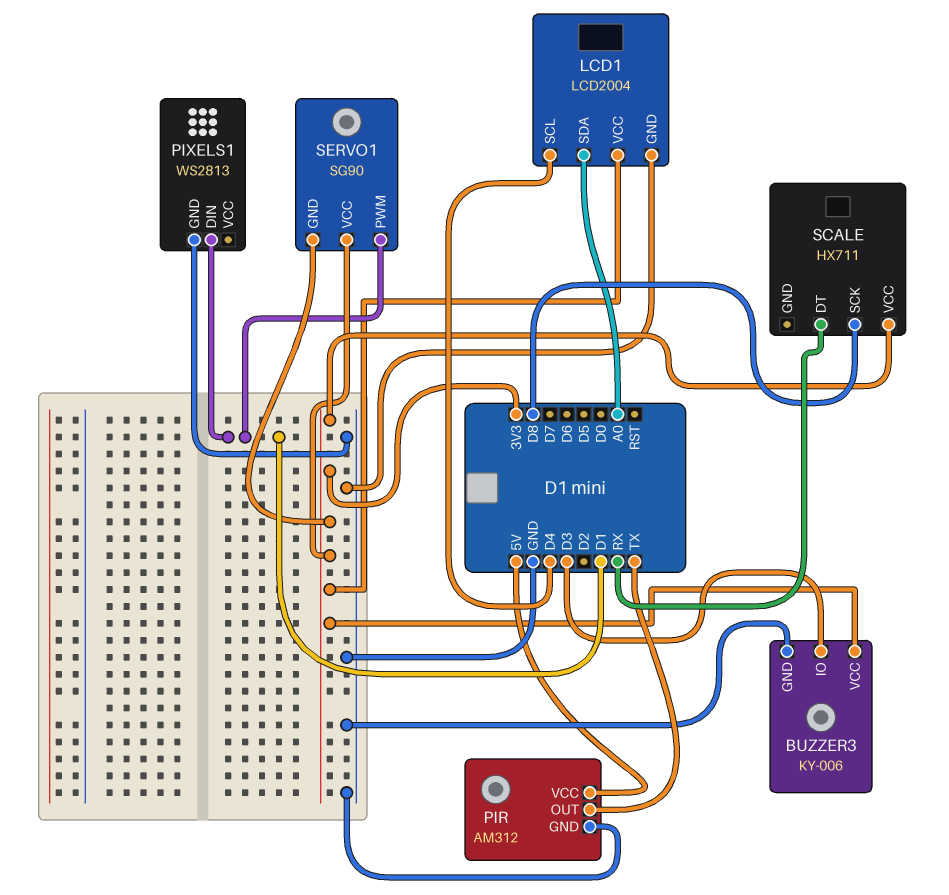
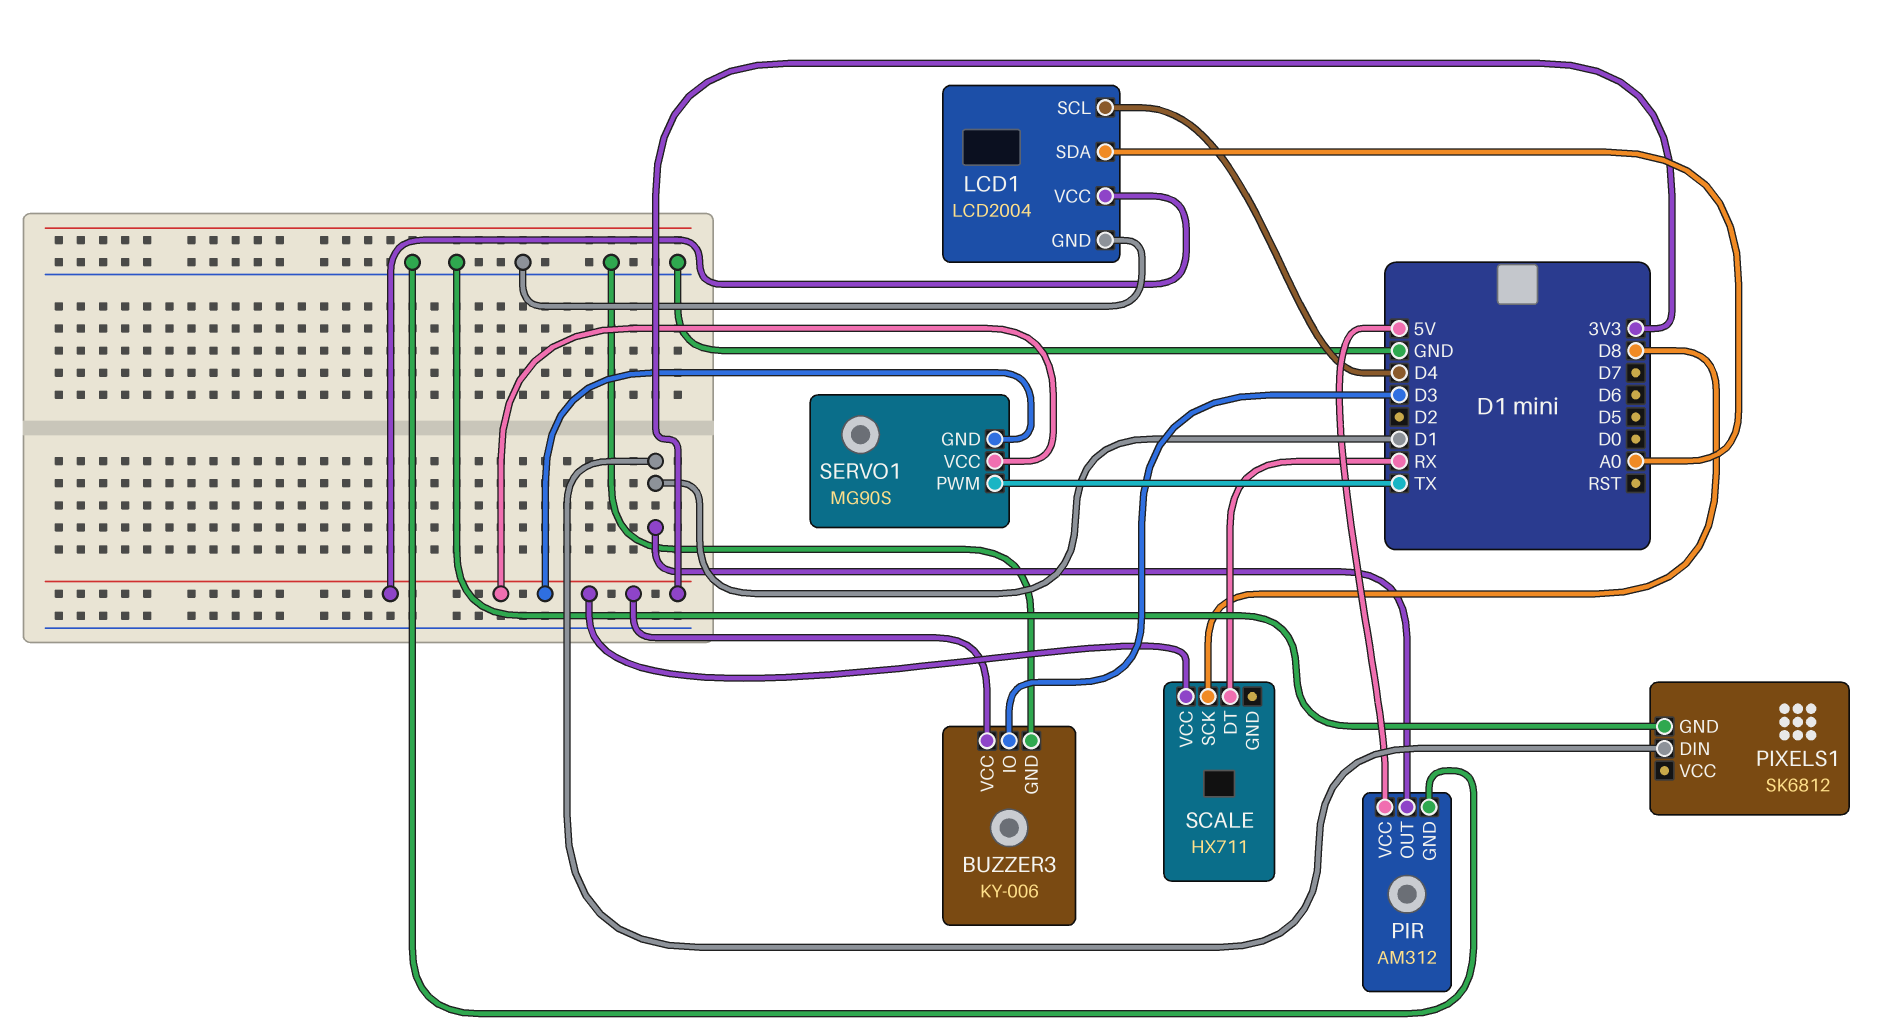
PIR pin OUT: TX -> D1
PIXELS1: WS2813 -> SK6812
SERVO1: SG90 -> MG90S
SERVO1 pin PWM: D1 -> TX

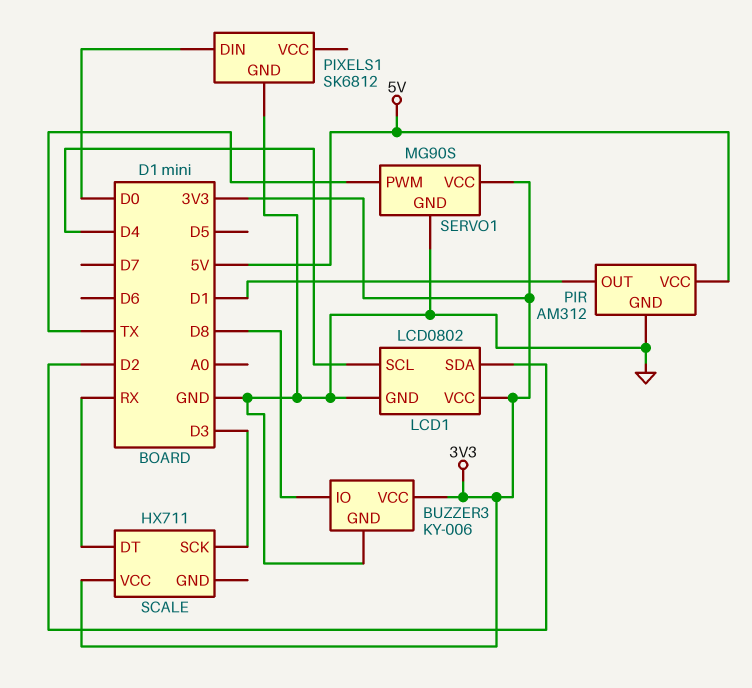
BUZZER3 pin IO: D3 -> D8
LCD1: LCD2004 -> LCD0802
LCD1 pin SDA: A0 -> D2
PIXELS1 pin DIN: D1 -> D0
SCALE pin SCK: D8 -> D3
SERVO1 pin GND: 3V3 -> GND

